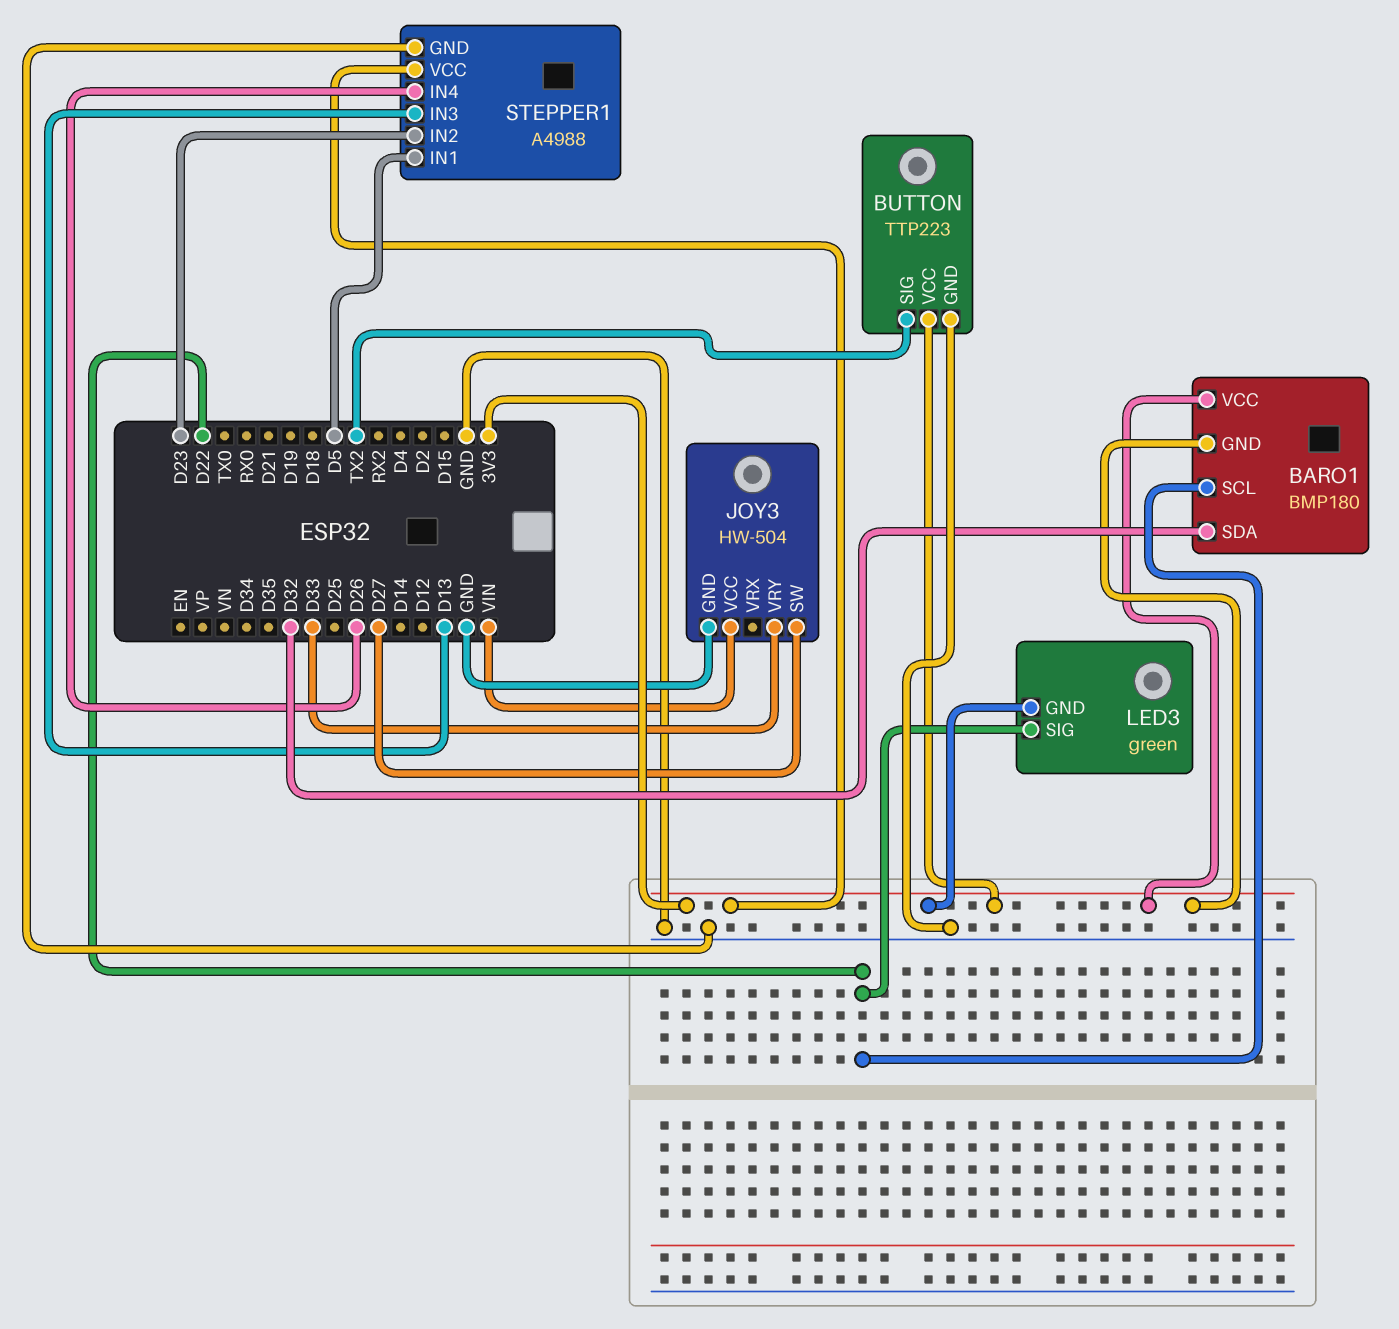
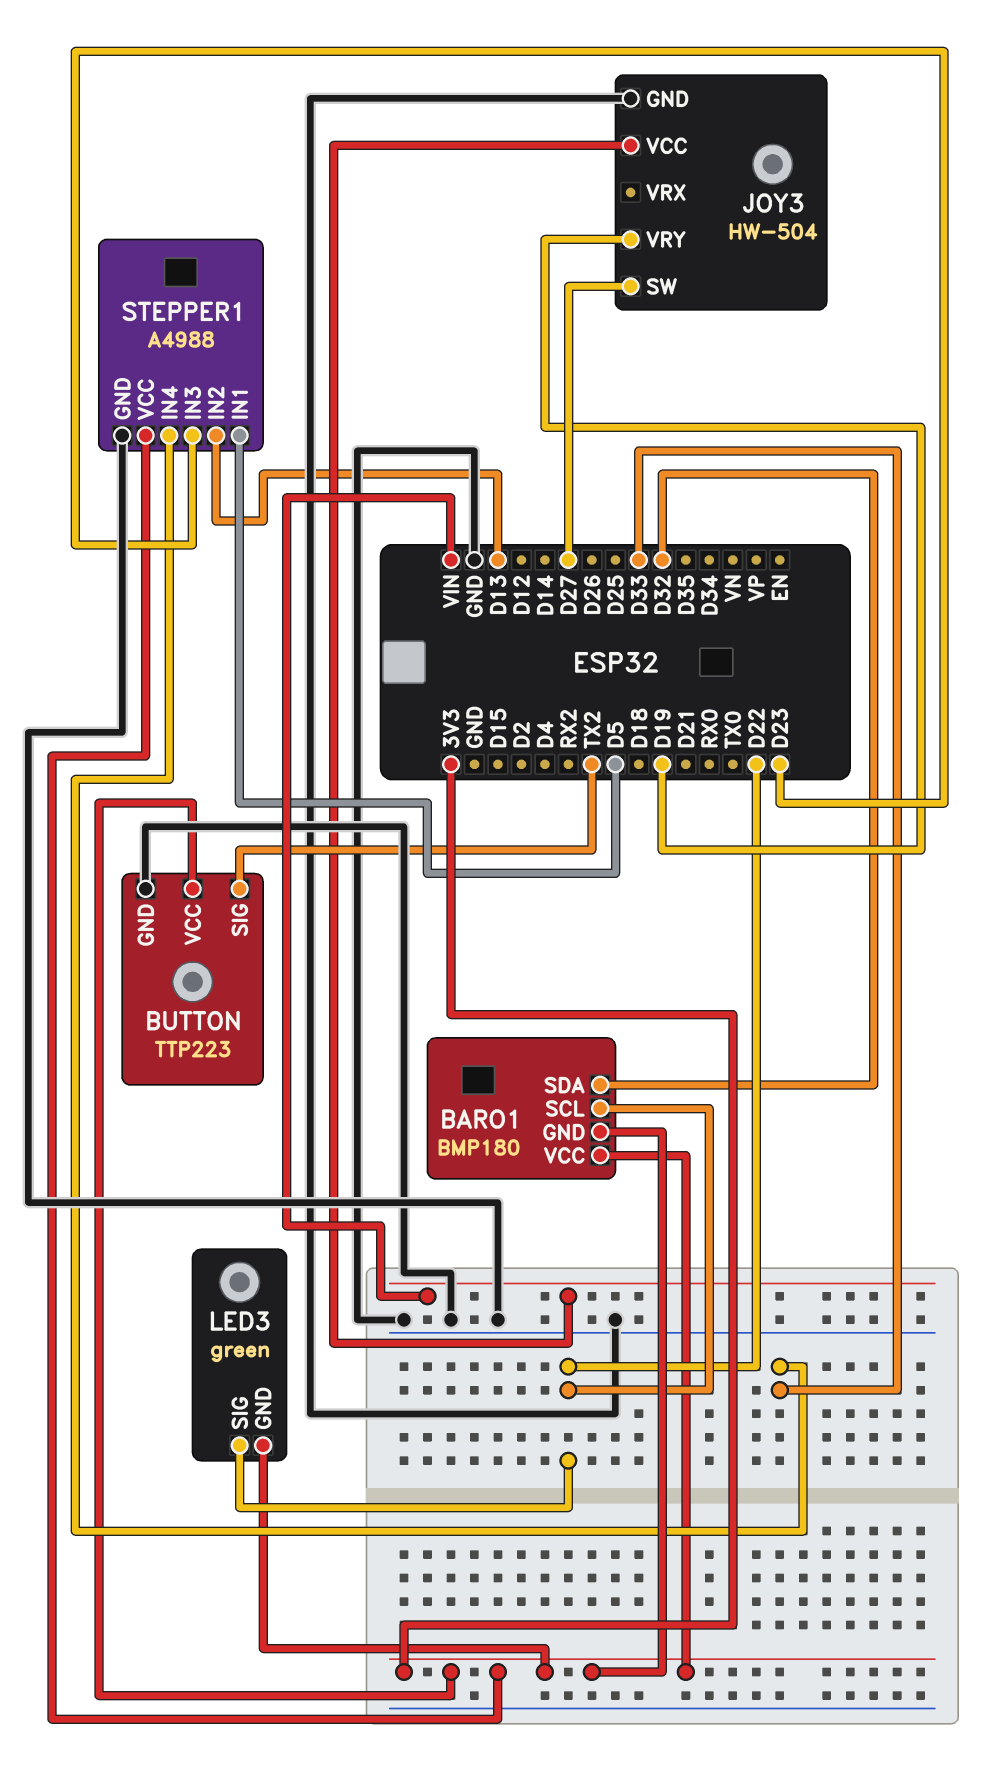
JOY3 pin VRY: D33 -> D19
STEPPER1 pin IN2: D23 -> D13
STEPPER1 pin IN3: D13 -> D23
STEPPER1 pin IN4: D26 -> D33

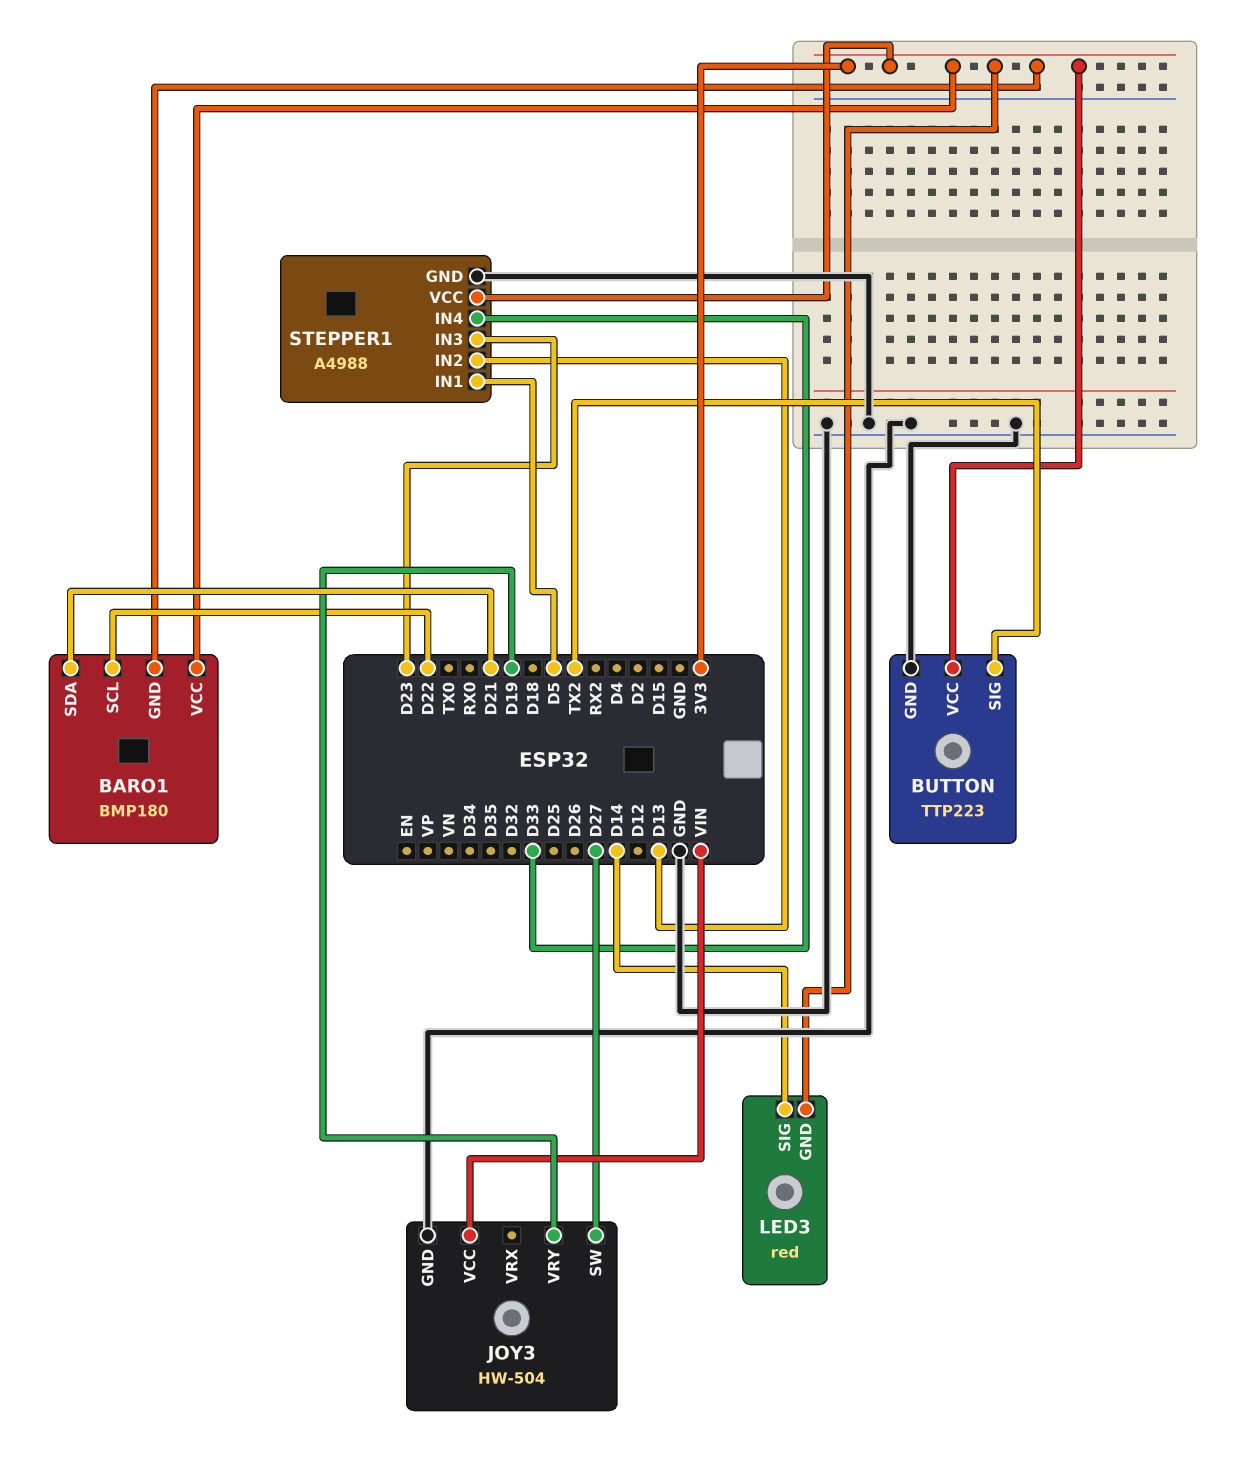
BARO1 pin SDA: D32 -> D21
LED3: green -> red
LED3 pin SIG: D22 -> D14

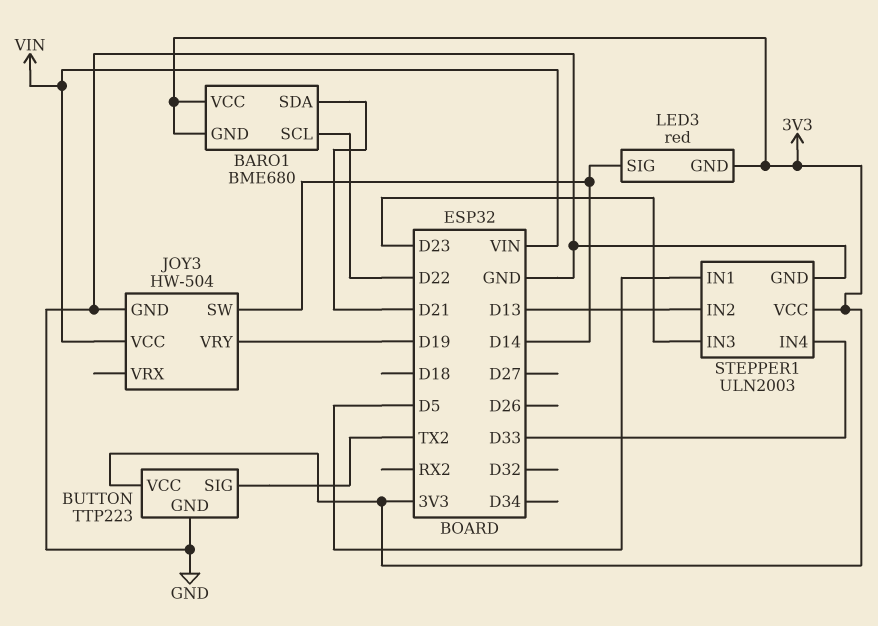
BARO1: BMP180 -> BME680
JOY3 pin SW: D27 -> D14
STEPPER1: A4988 -> ULN2003

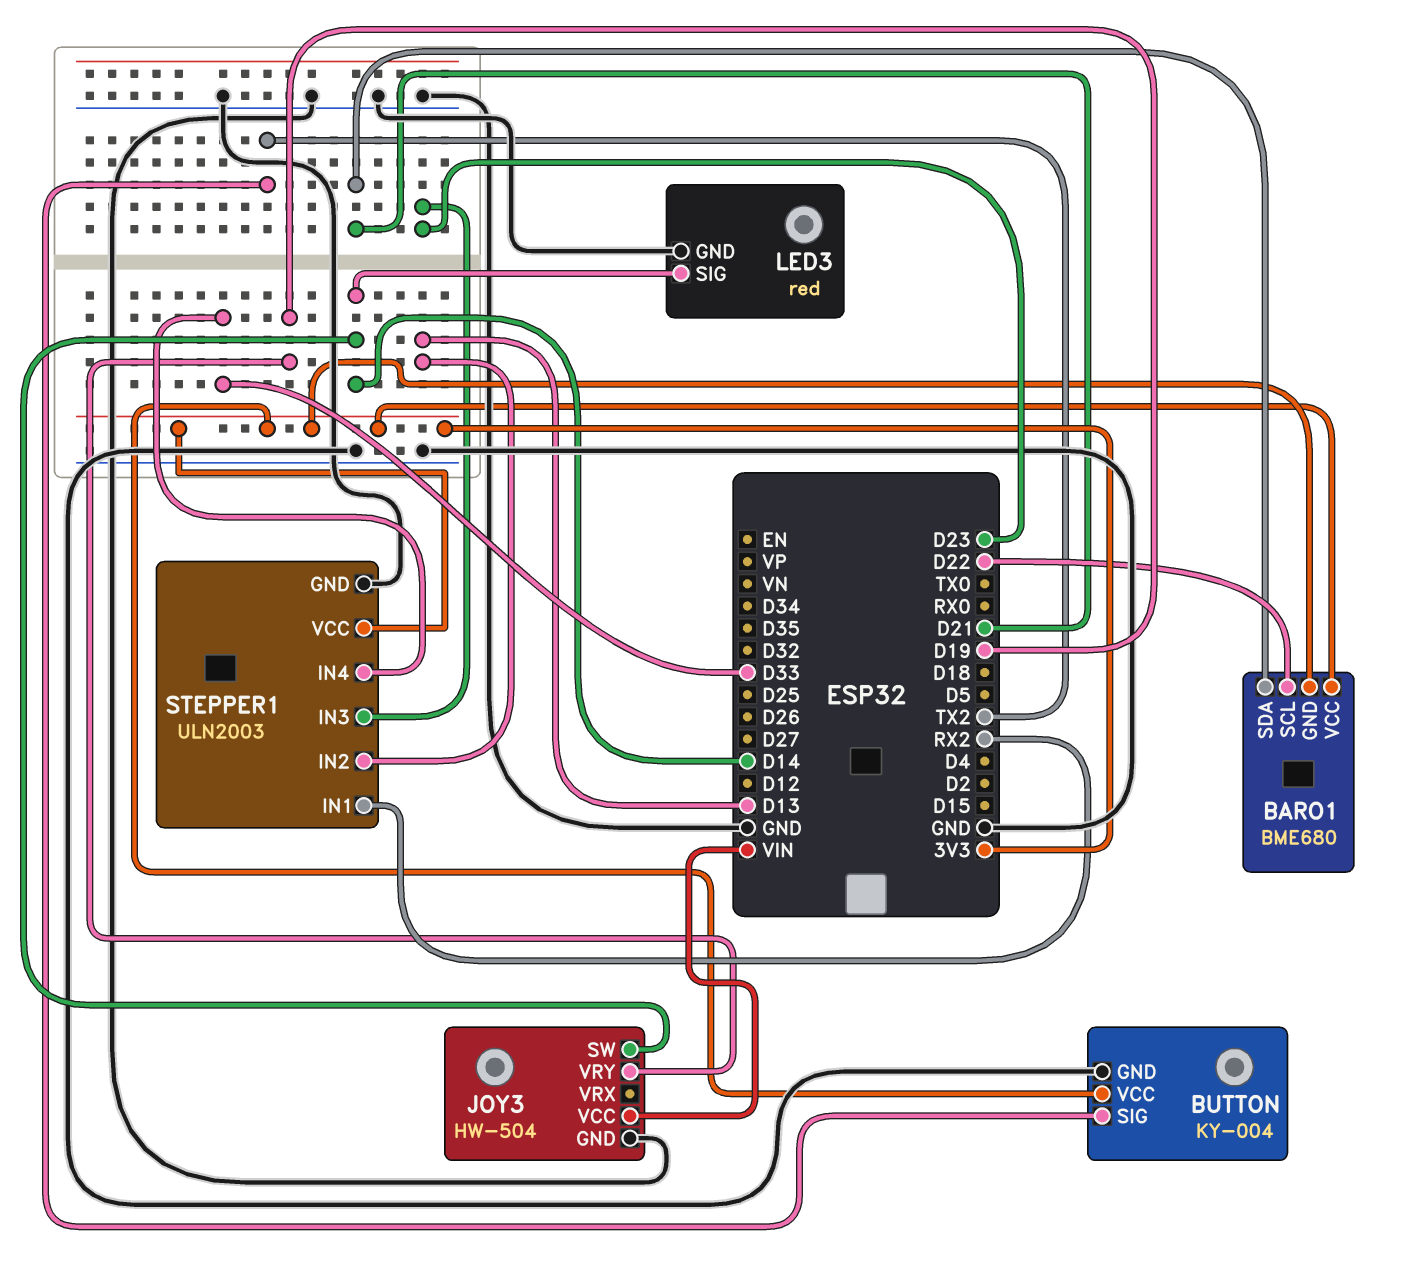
BUTTON: TTP223 -> KY-004
LED3 pin GND: 3V3 -> GND
STEPPER1 pin IN1: D5 -> RX2

